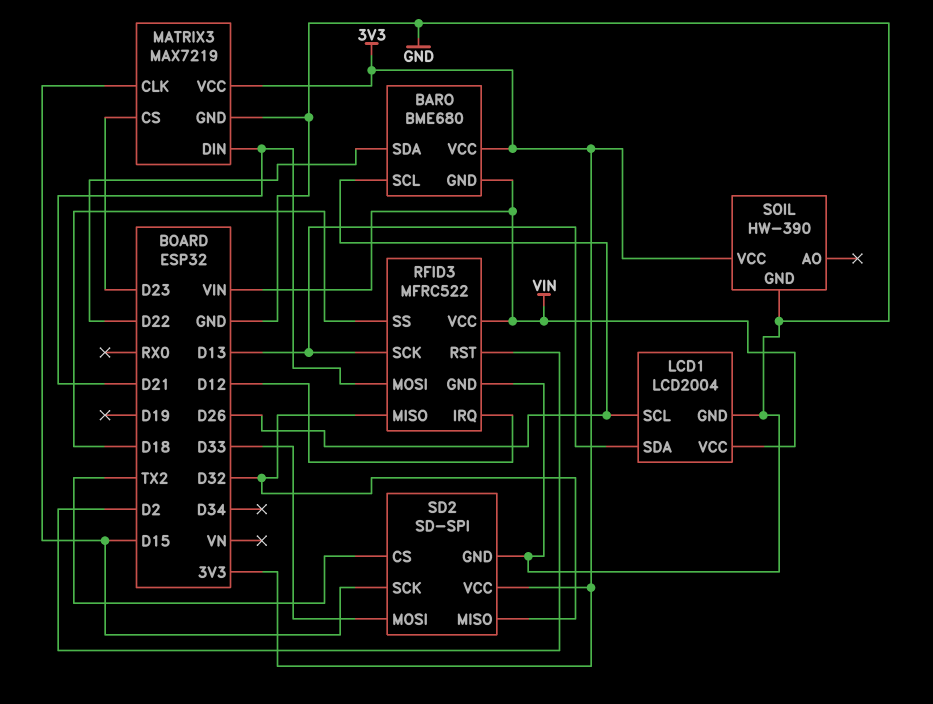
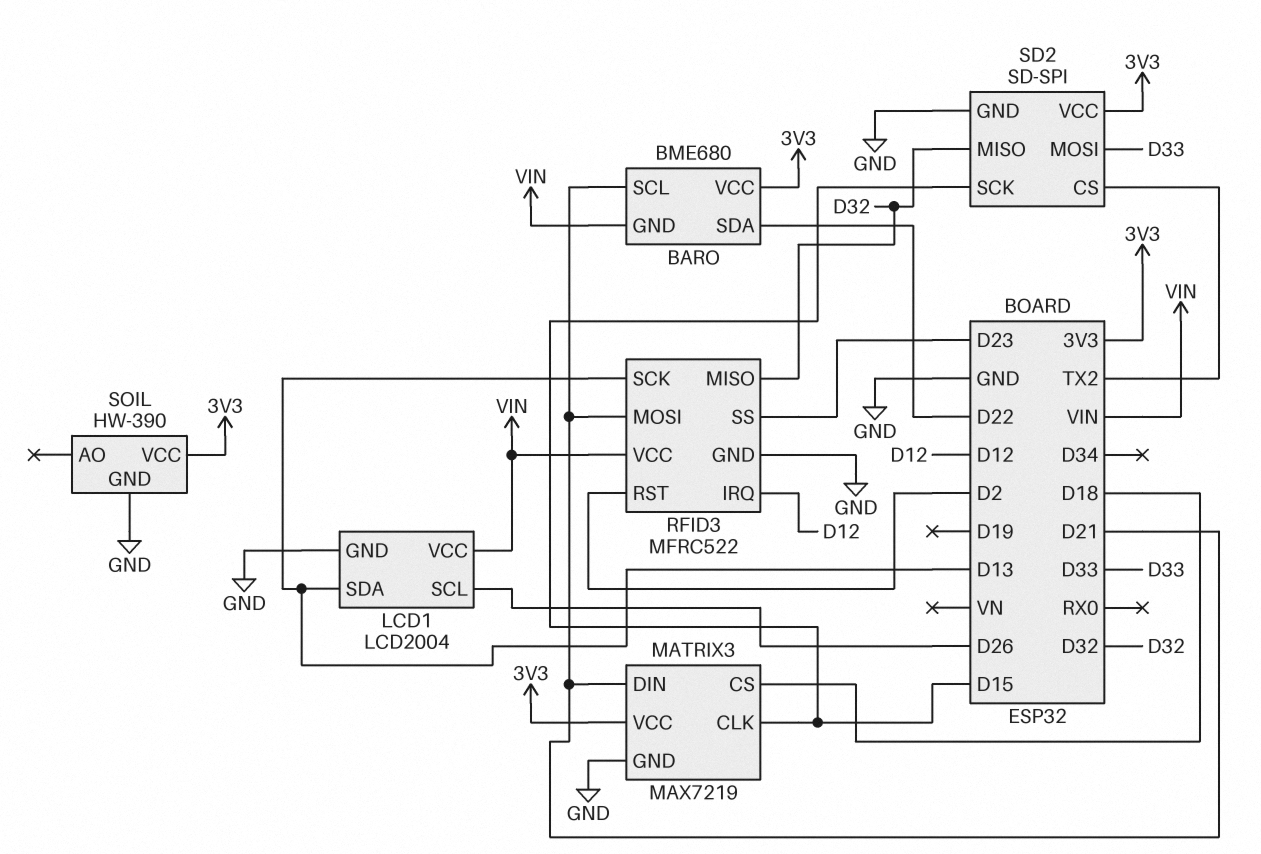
BARO pin SCL: D26 -> D21
MATRIX3 pin CS: D23 -> D18
RFID3 pin SS: D18 -> D23

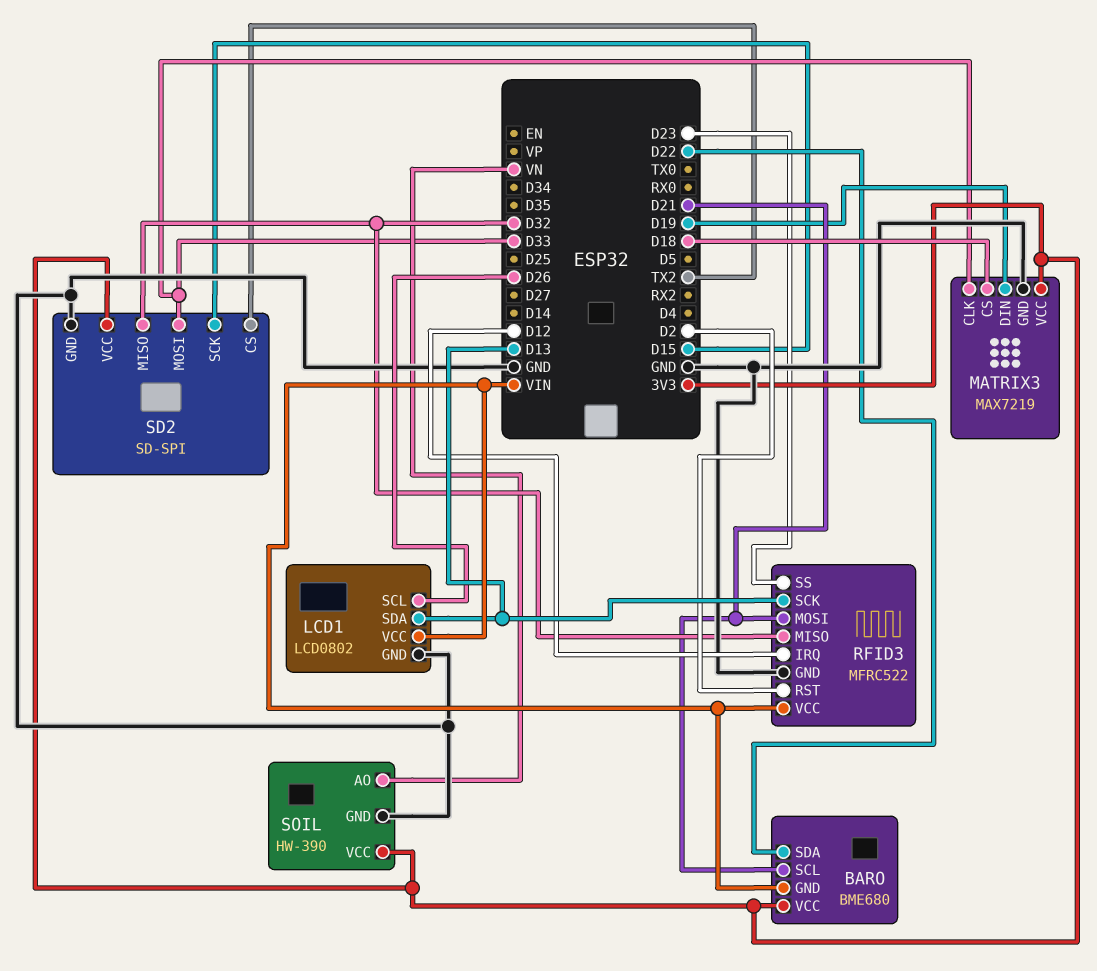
LCD1: LCD2004 -> LCD0802
MATRIX3 pin CLK: D15 -> D33
MATRIX3 pin DIN: D21 -> D19
SOIL pin AO: none -> VN

